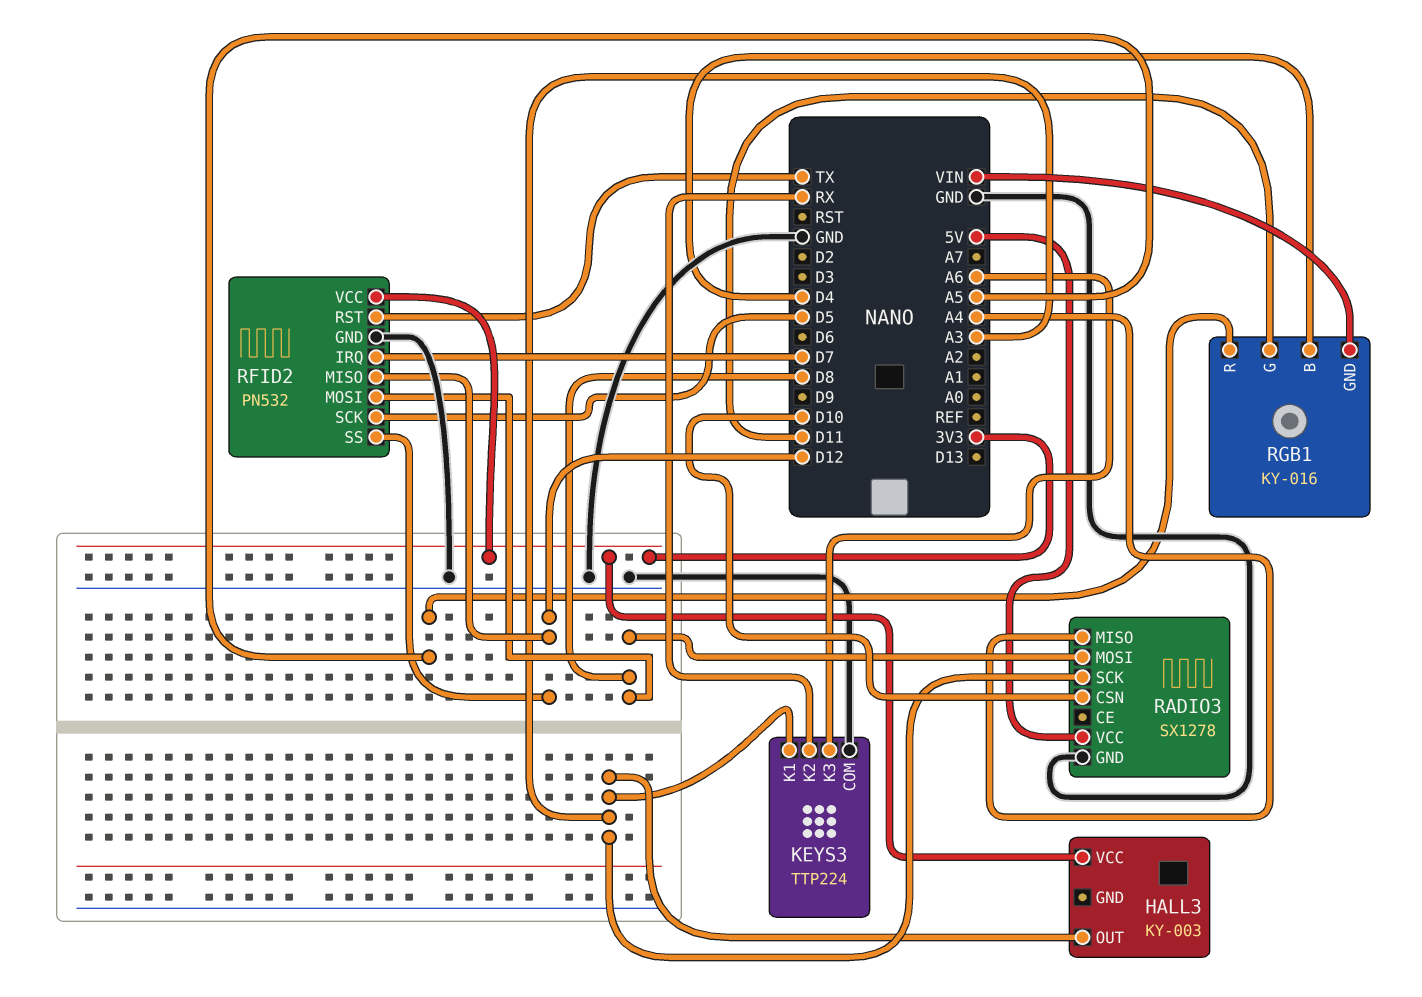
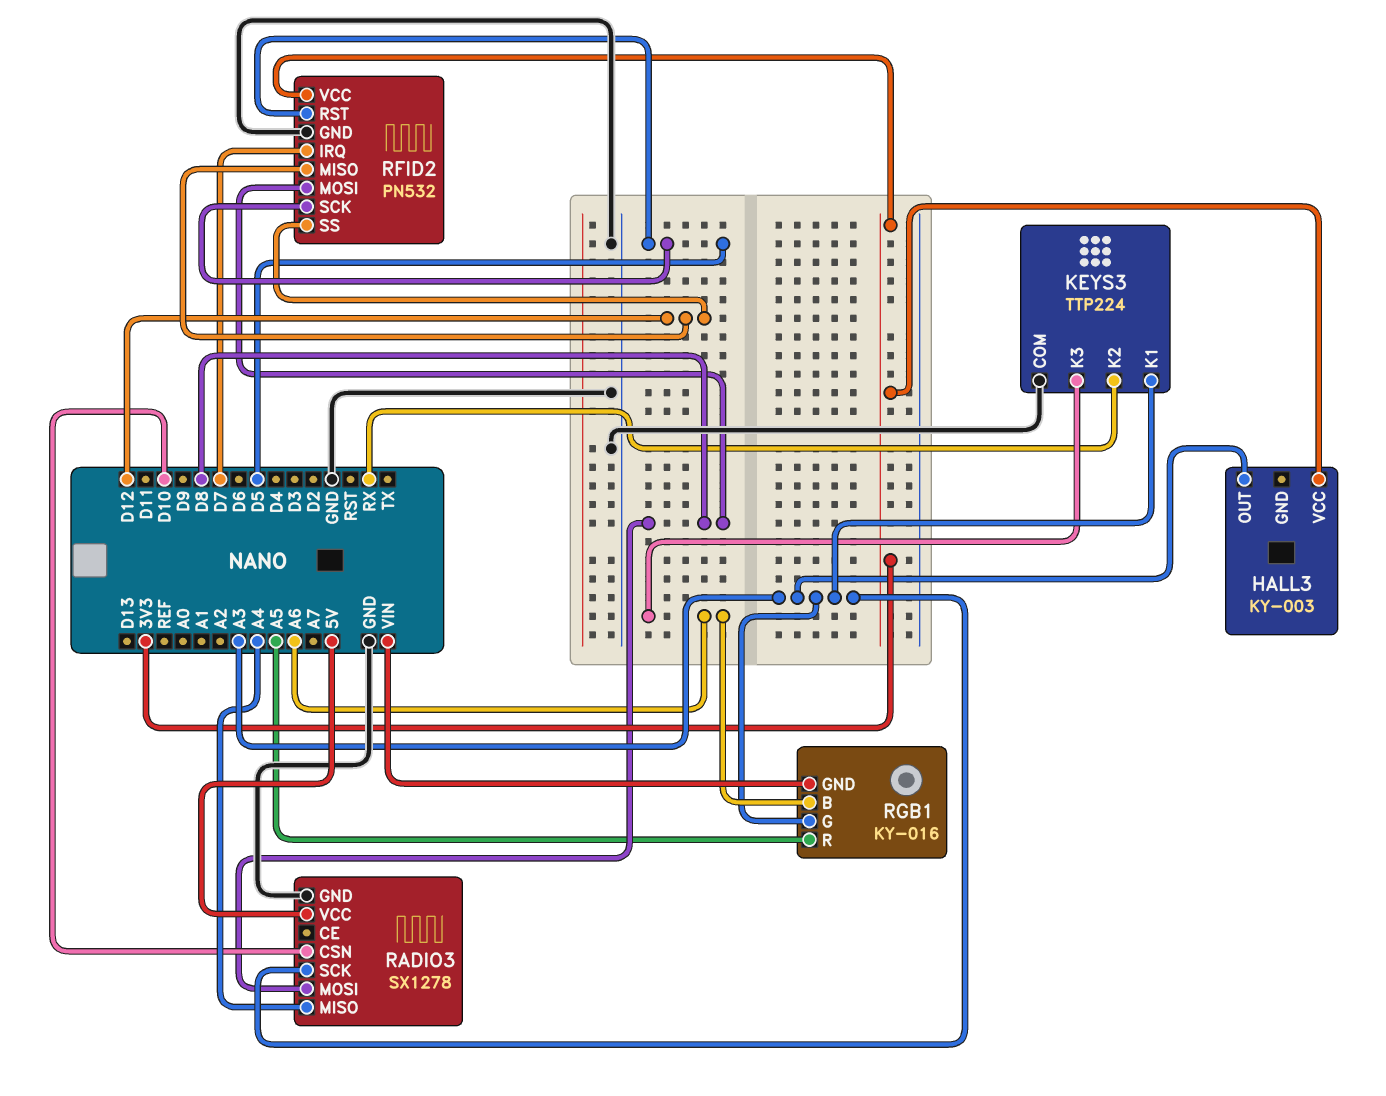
RFID2 pin RST: TX -> D5
RGB1 pin B: D4 -> A6
RGB1 pin G: D11 -> A3

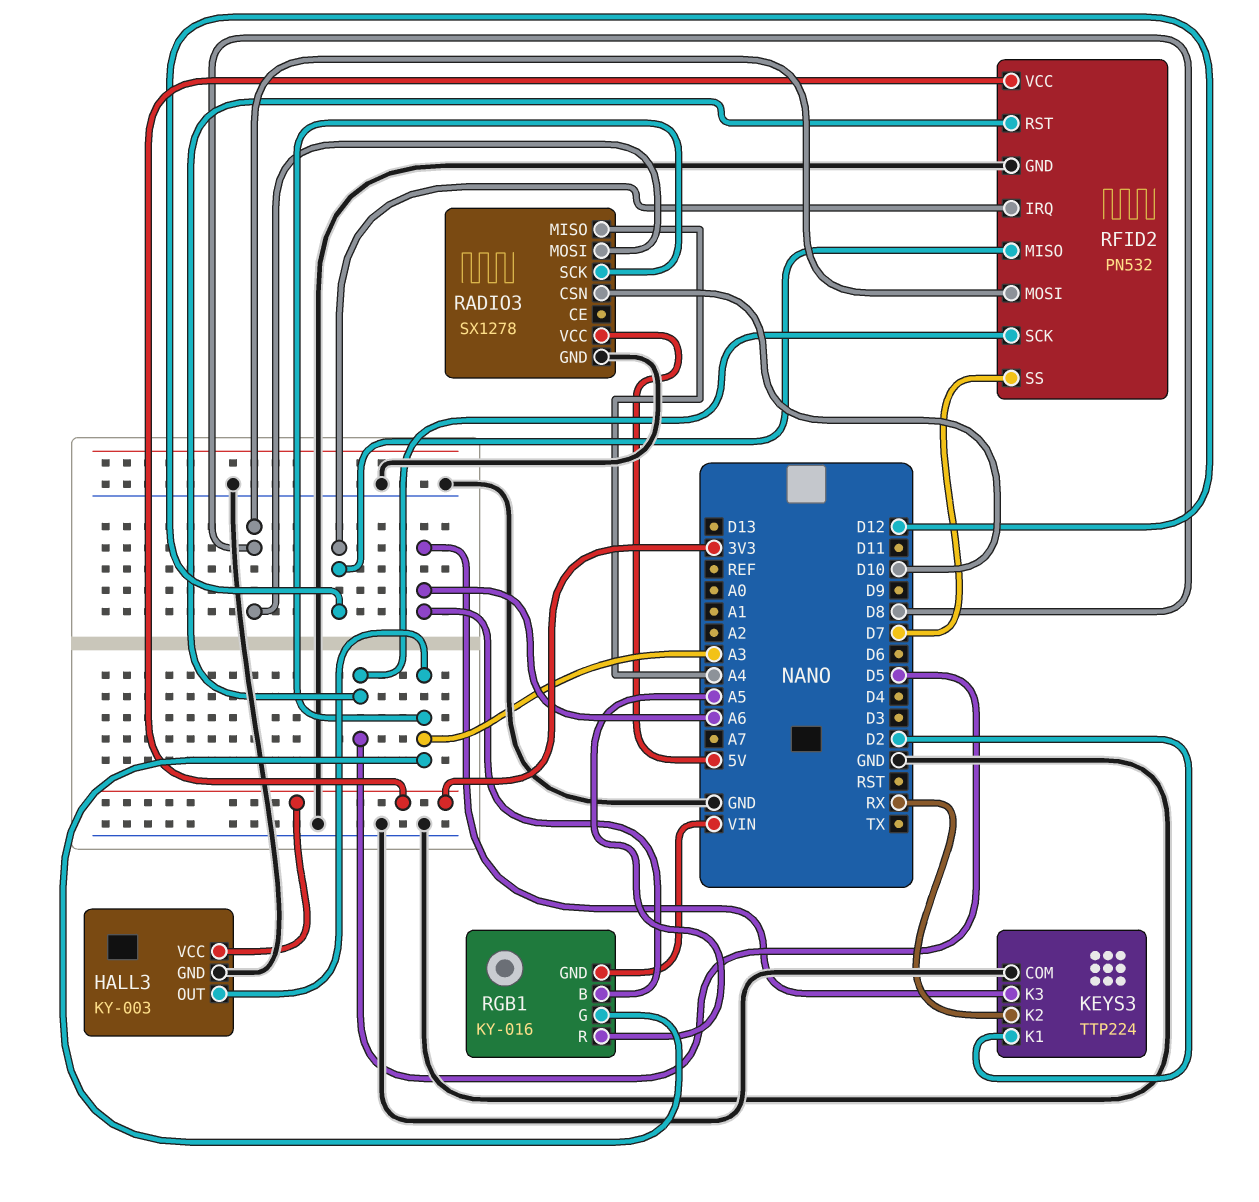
HALL3 pin GND: none -> GND
KEYS3 pin K1: A3 -> D2
RFID2 pin IRQ: D7 -> D12
RFID2 pin SS: D12 -> D7

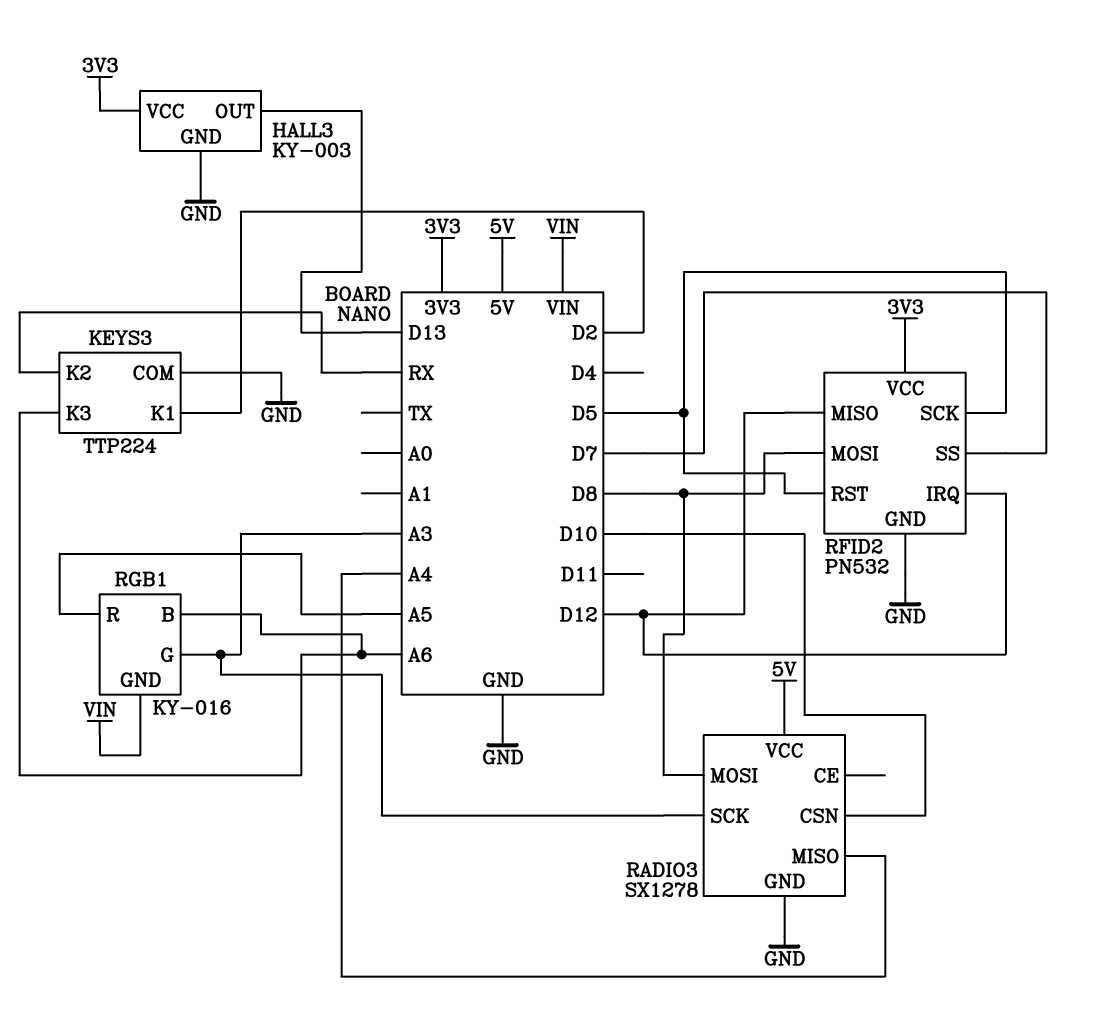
HALL3 pin OUT: A3 -> D13

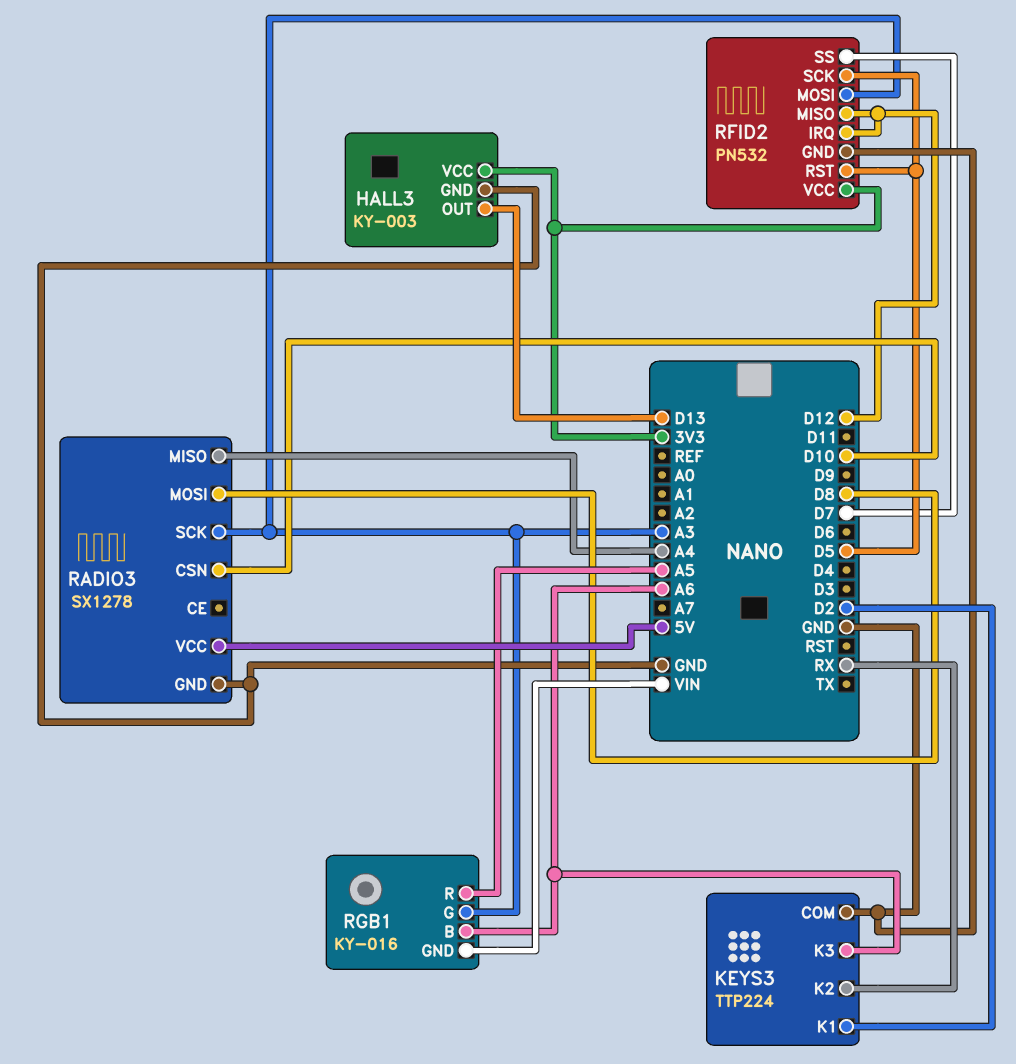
RFID2 pin MOSI: D8 -> A3

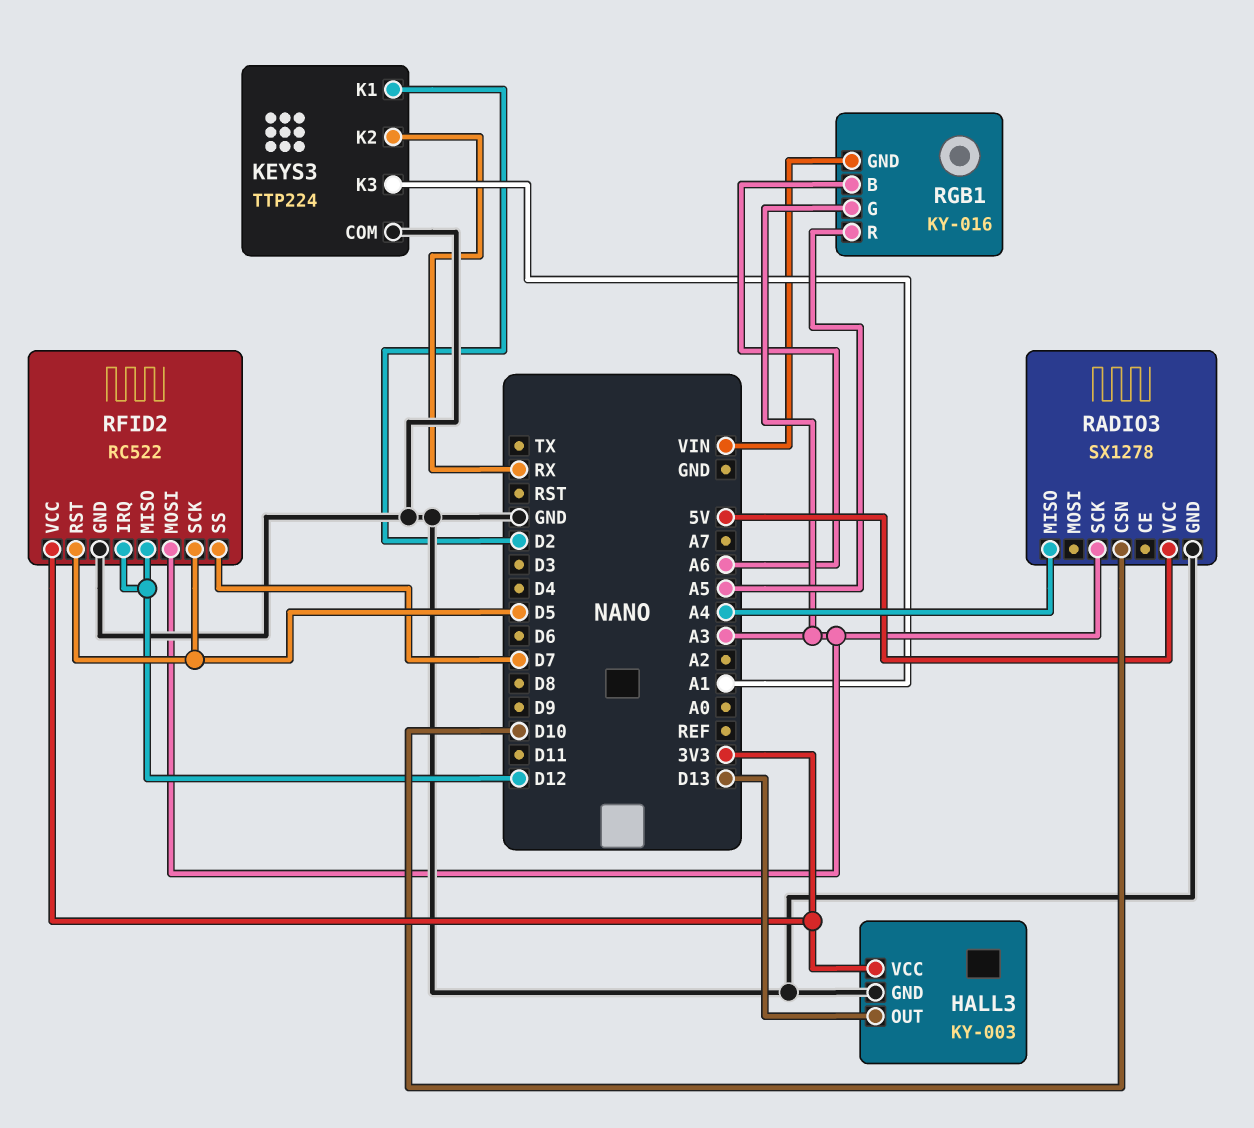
KEYS3 pin K3: A6 -> A1
RADIO3 pin MOSI: D8 -> none
RFID2: PN532 -> RC522

